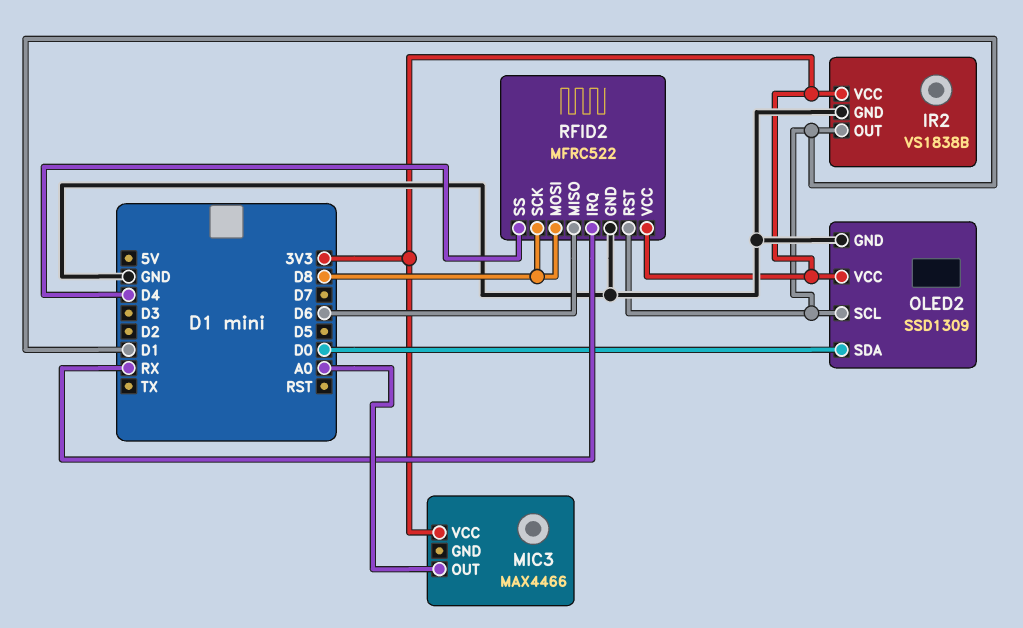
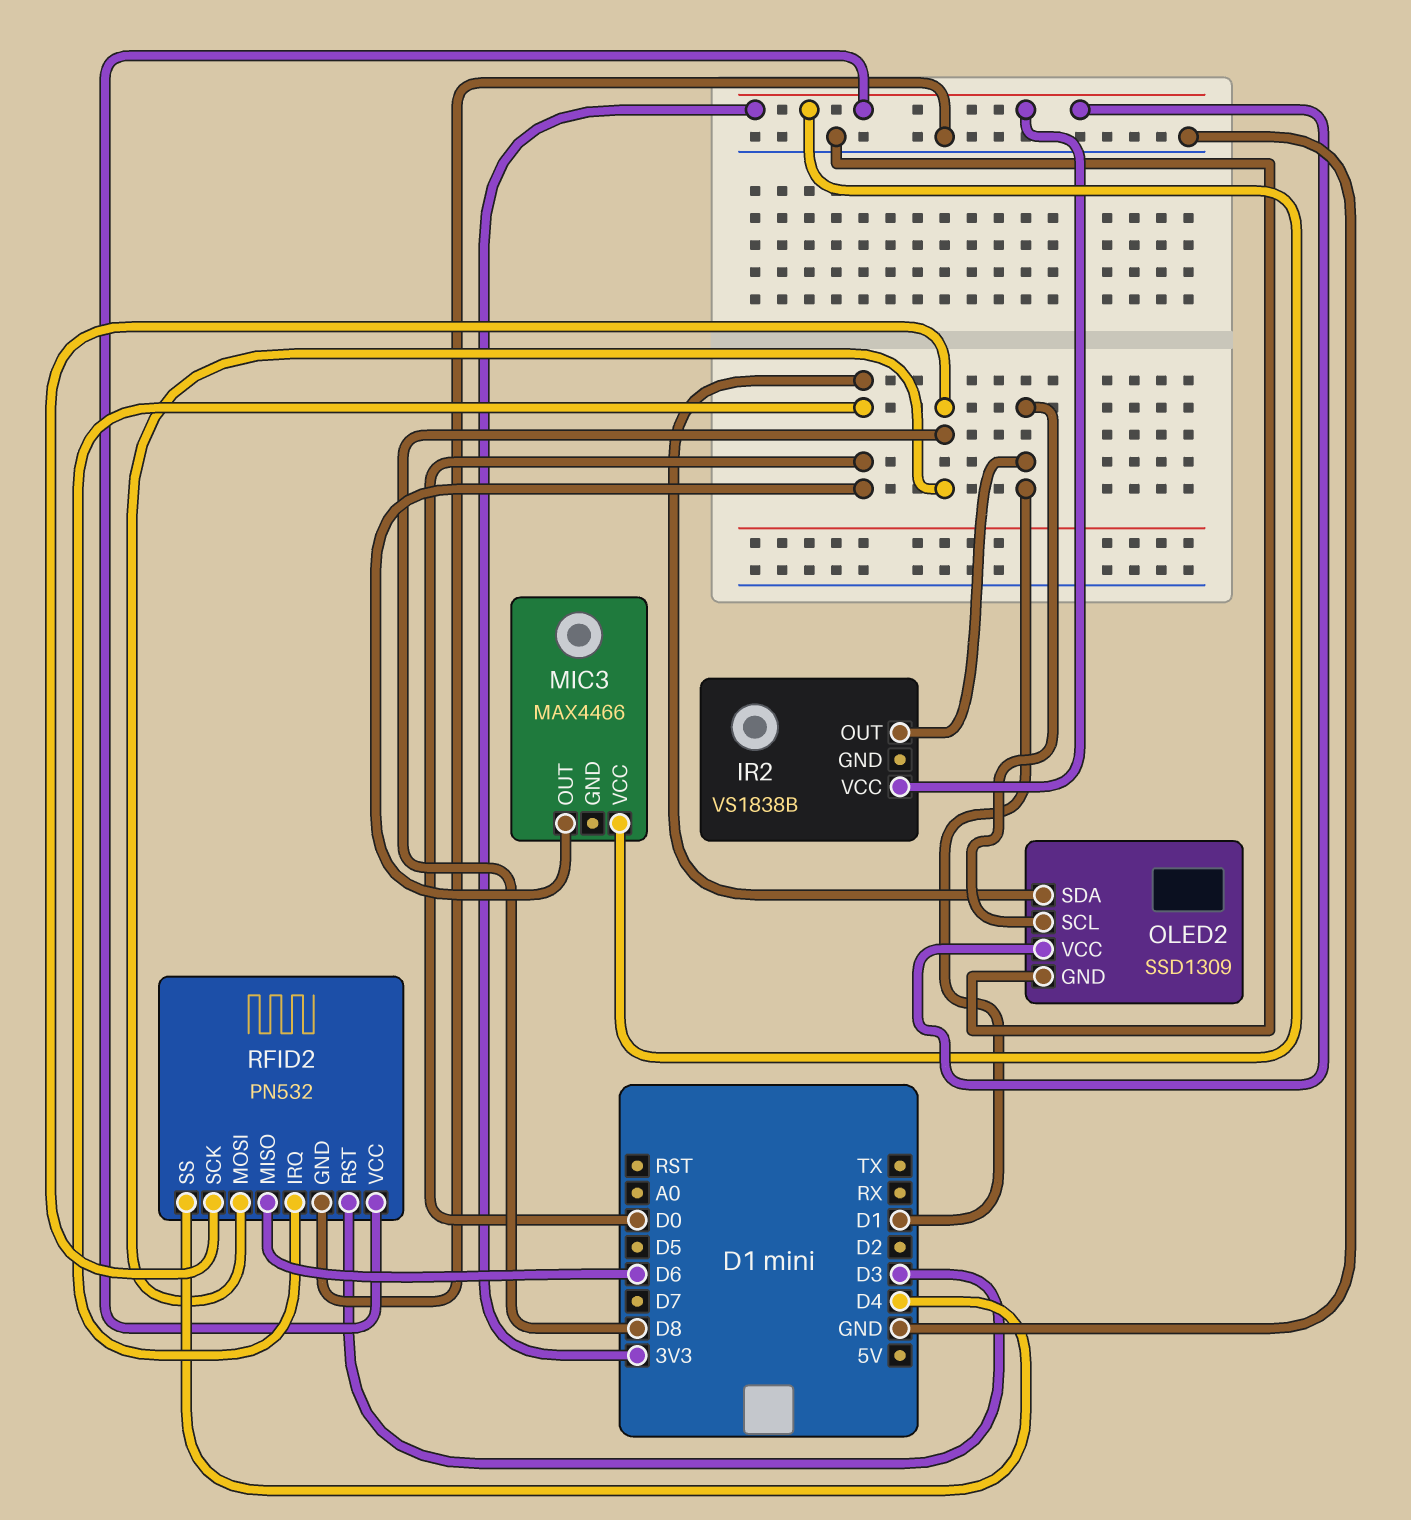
IR2 pin GND: GND -> none
MIC3 pin OUT: A0 -> D0
RFID2: MFRC522 -> PN532
RFID2 pin IRQ: RX -> D0
RFID2 pin RST: D1 -> D3

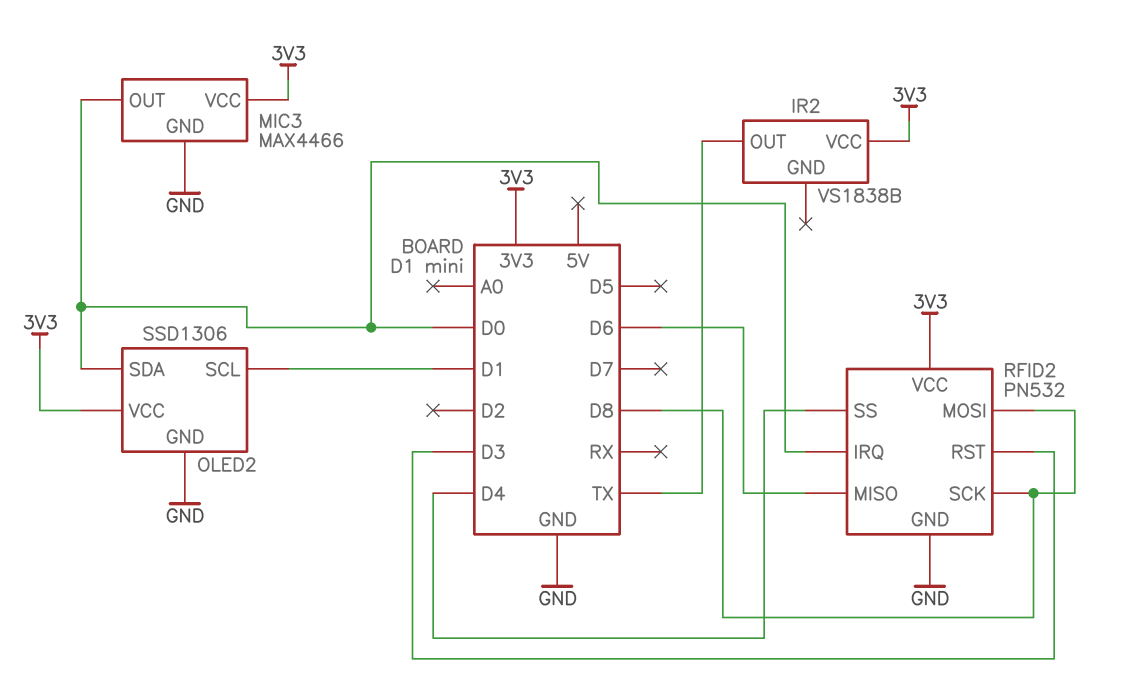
IR2 pin OUT: D1 -> TX
MIC3 pin GND: none -> GND
OLED2: SSD1309 -> SSD1306

